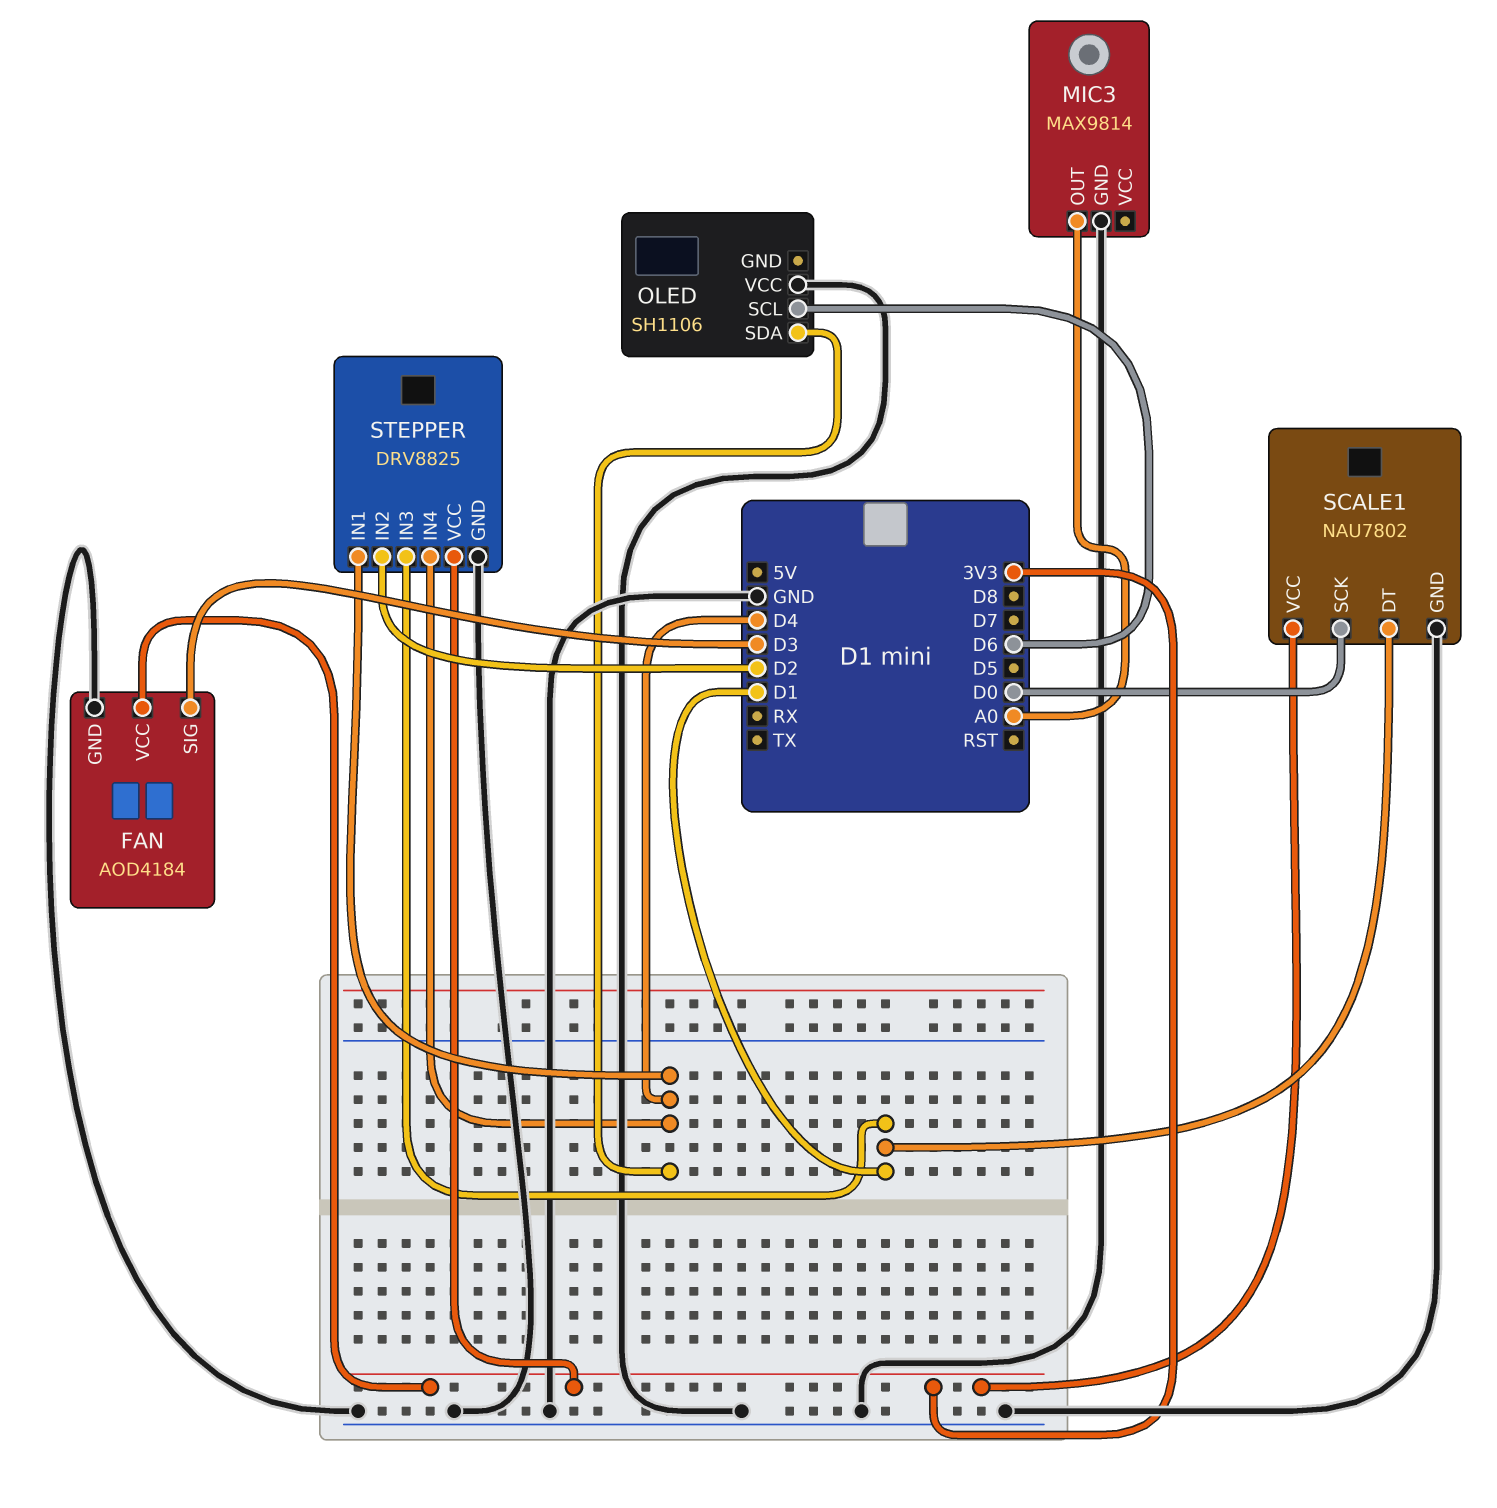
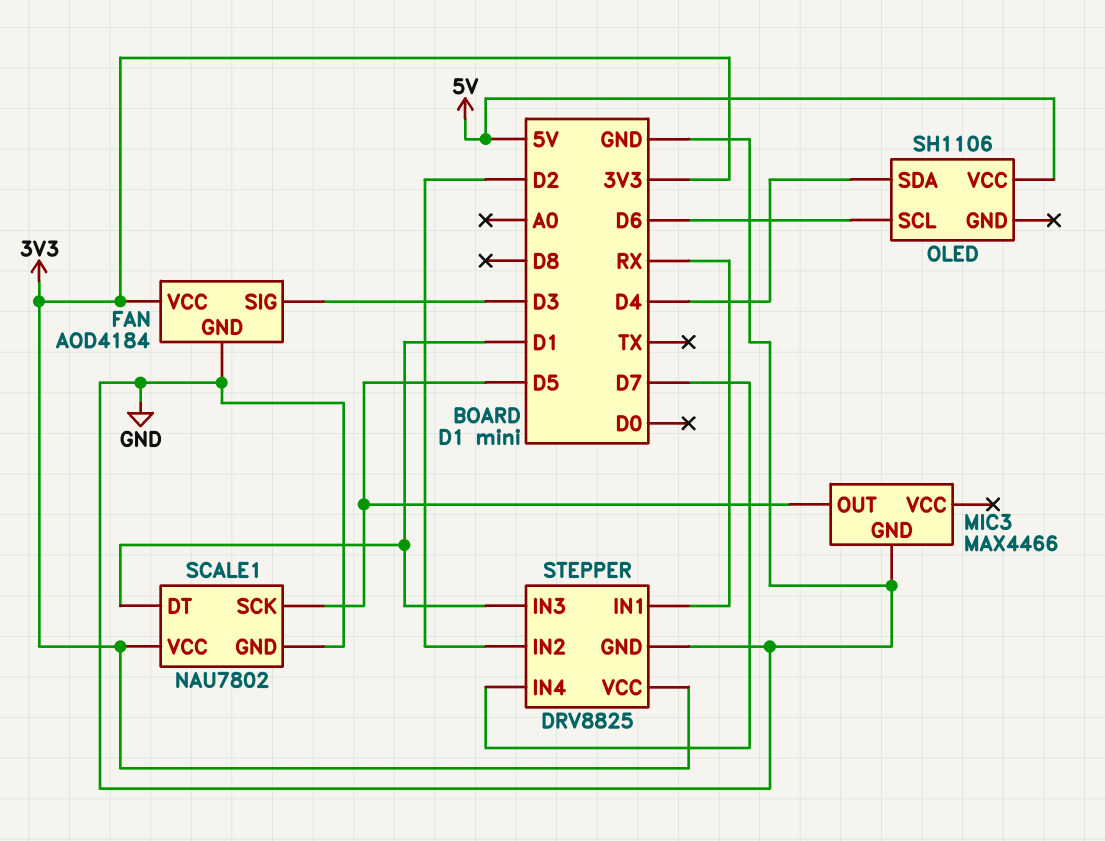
MIC3: MAX9814 -> MAX4466
MIC3 pin OUT: A0 -> D5
OLED pin VCC: GND -> 5V
SCALE1 pin SCK: D0 -> D5
STEPPER pin IN1: D4 -> RX
STEPPER pin IN4: D4 -> D7

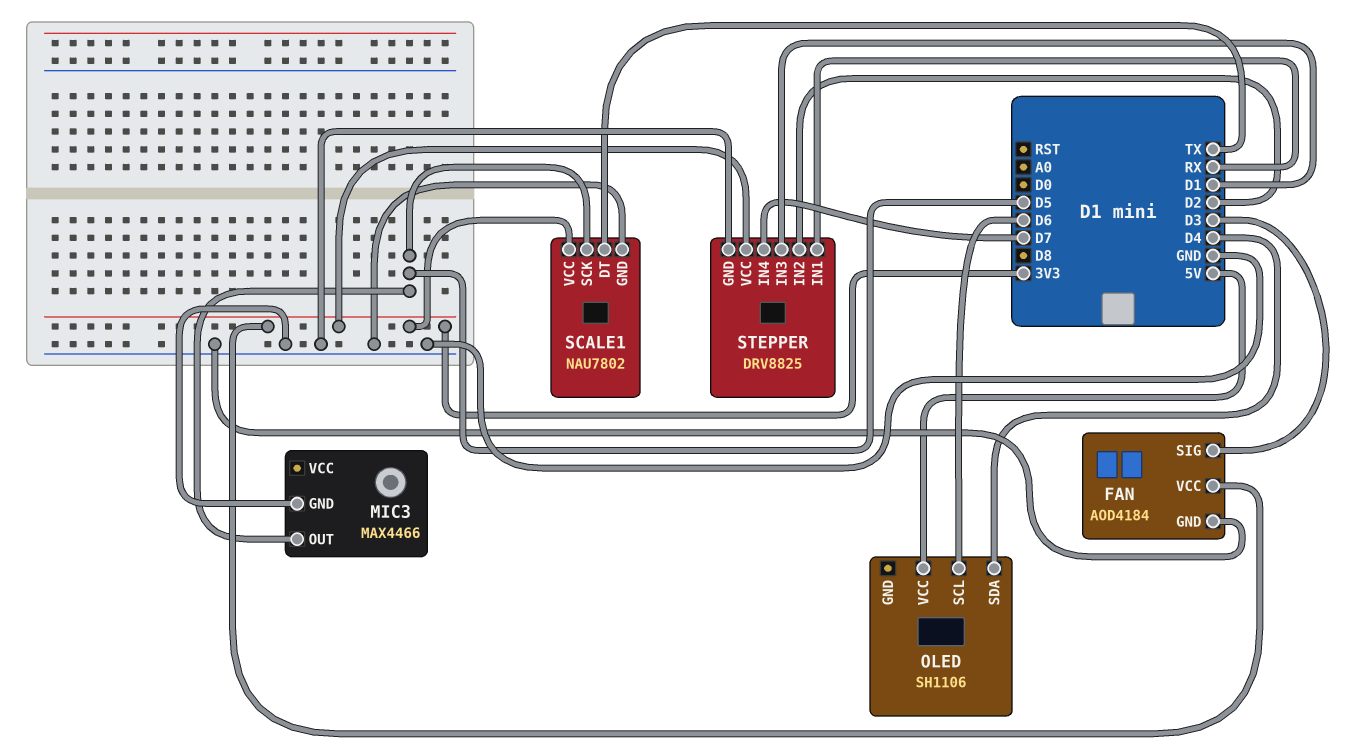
SCALE1 pin DT: D1 -> TX

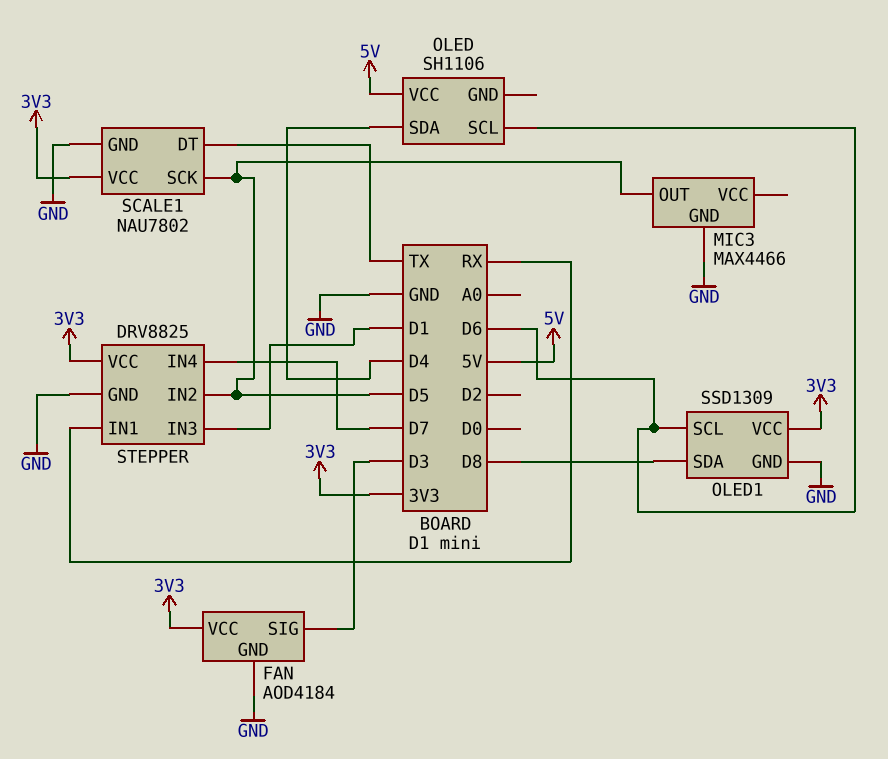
OLED1: none -> SSD1309
OLED1 pin GND: none -> GND
OLED1 pin SCL: none -> D6
OLED1 pin SDA: none -> D8
OLED1 pin VCC: none -> 3V3
STEPPER pin IN2: D2 -> D5

